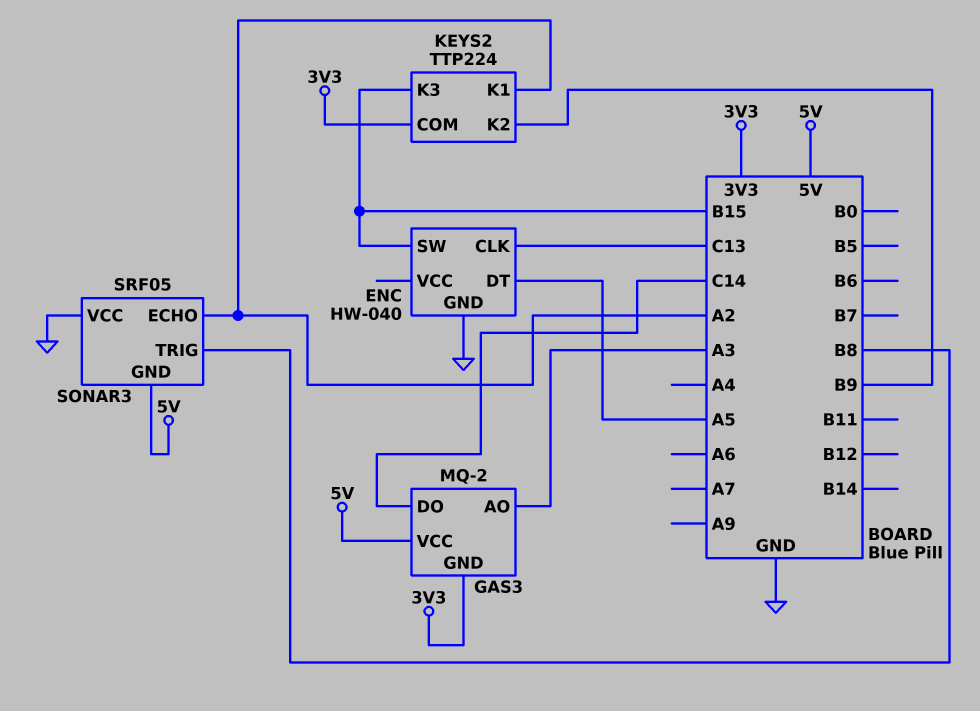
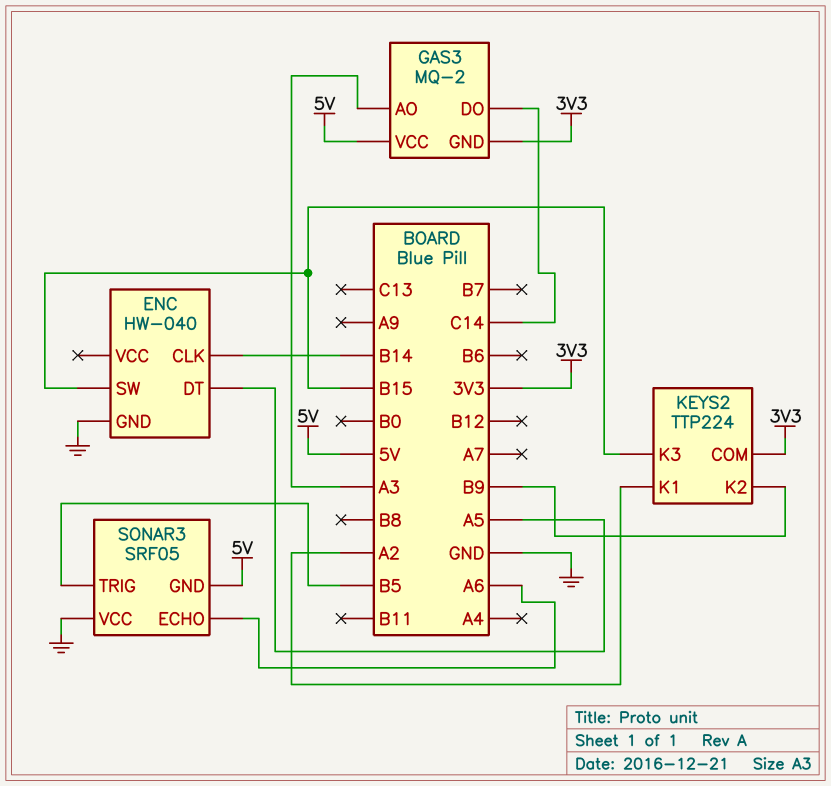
ENC pin CLK: C13 -> B14
SONAR3 pin ECHO: A2 -> A6
SONAR3 pin TRIG: B8 -> B5

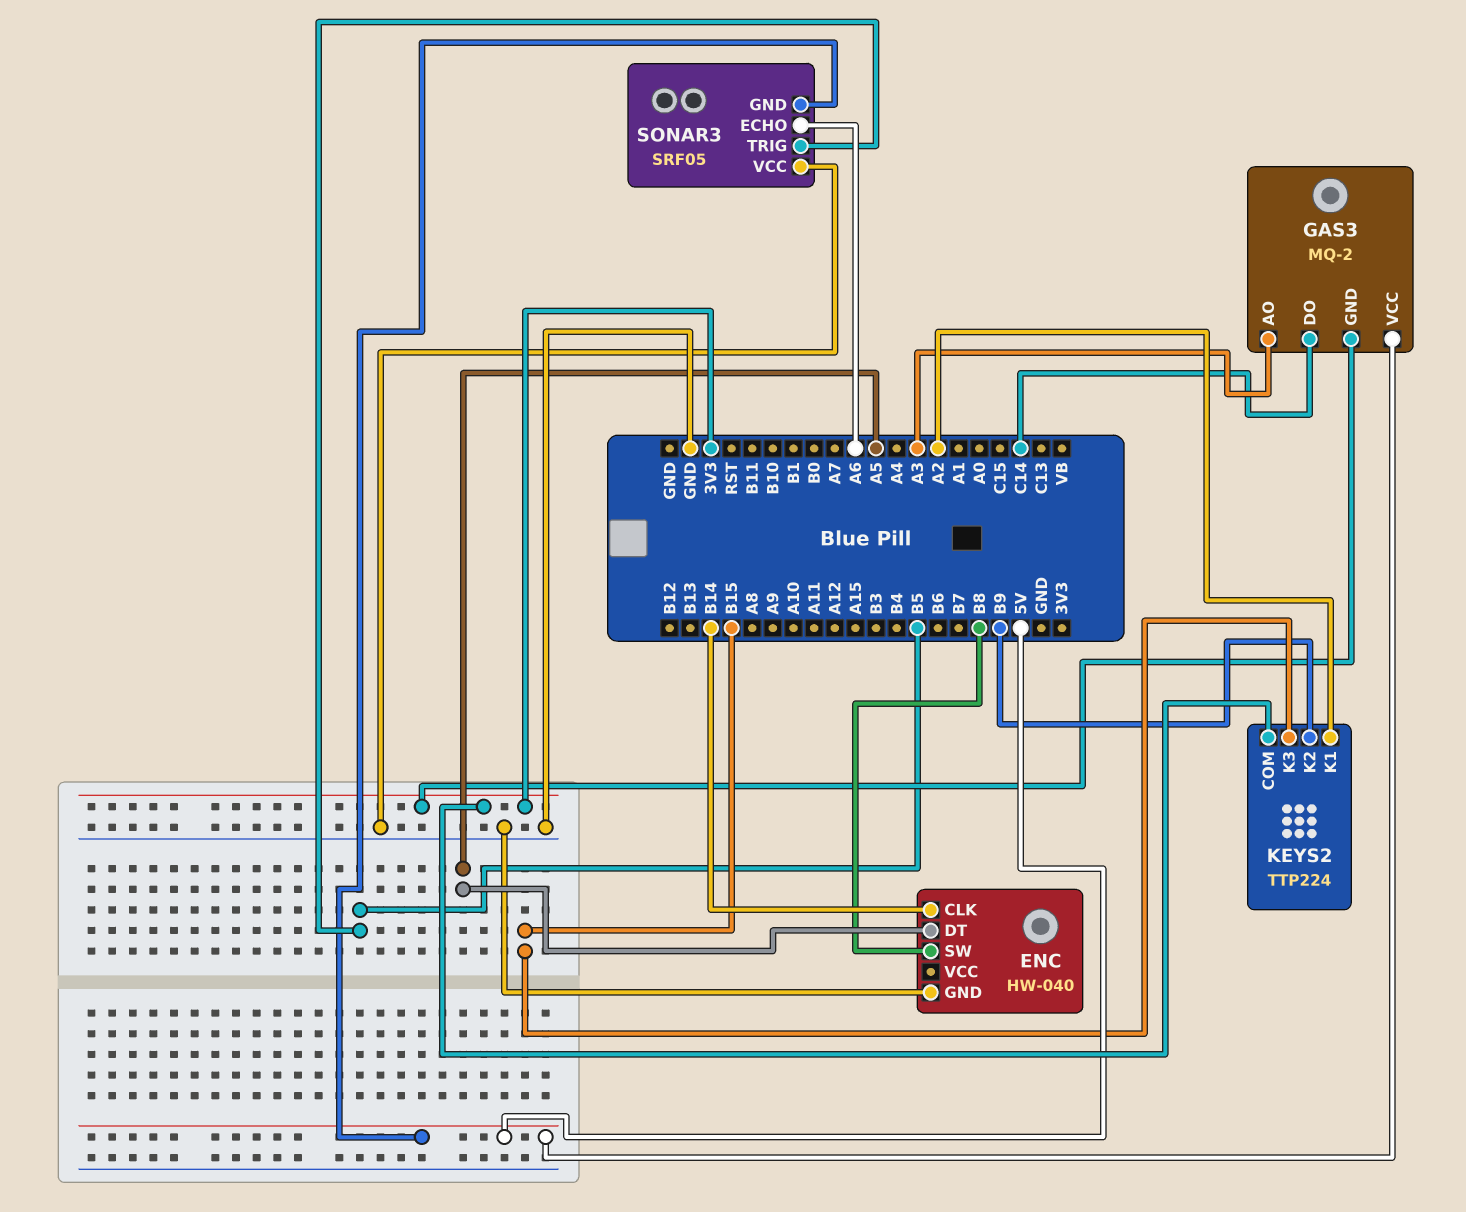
ENC pin SW: B15 -> B8

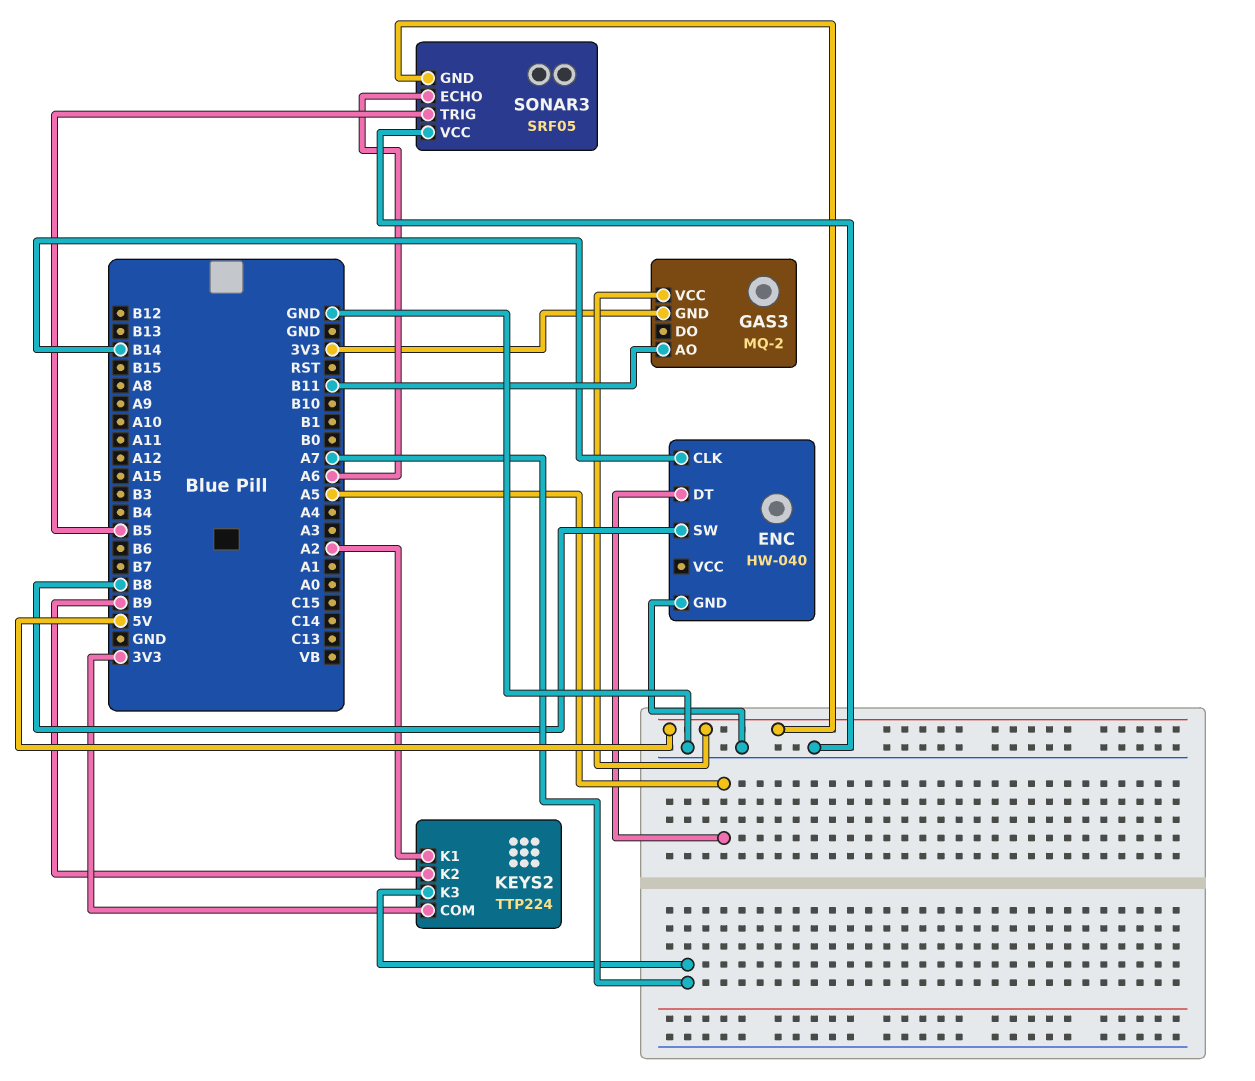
GAS3 pin AO: A3 -> B11
GAS3 pin DO: C14 -> none
KEYS2 pin K3: B15 -> A7

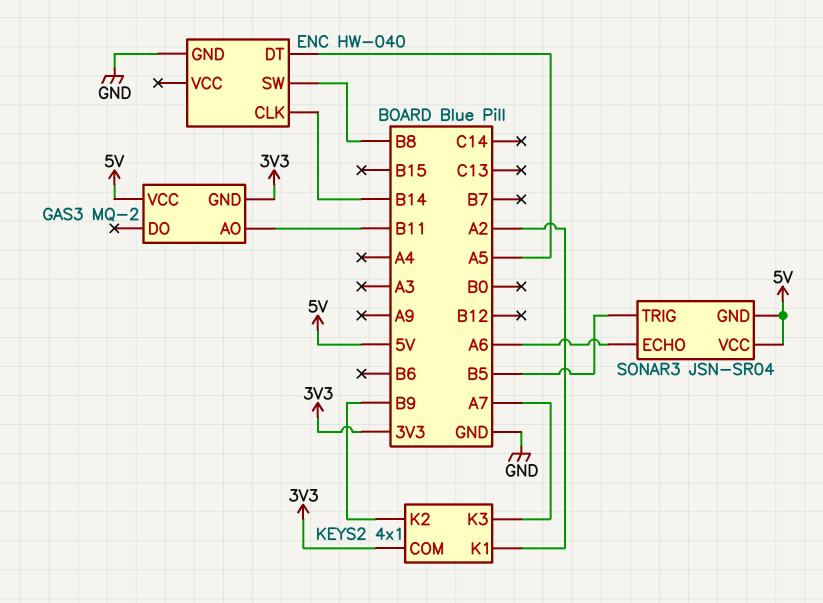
KEYS2: TTP224 -> 4x1
SONAR3: SRF05 -> JSN-SR04
SONAR3 pin VCC: GND -> 5V

